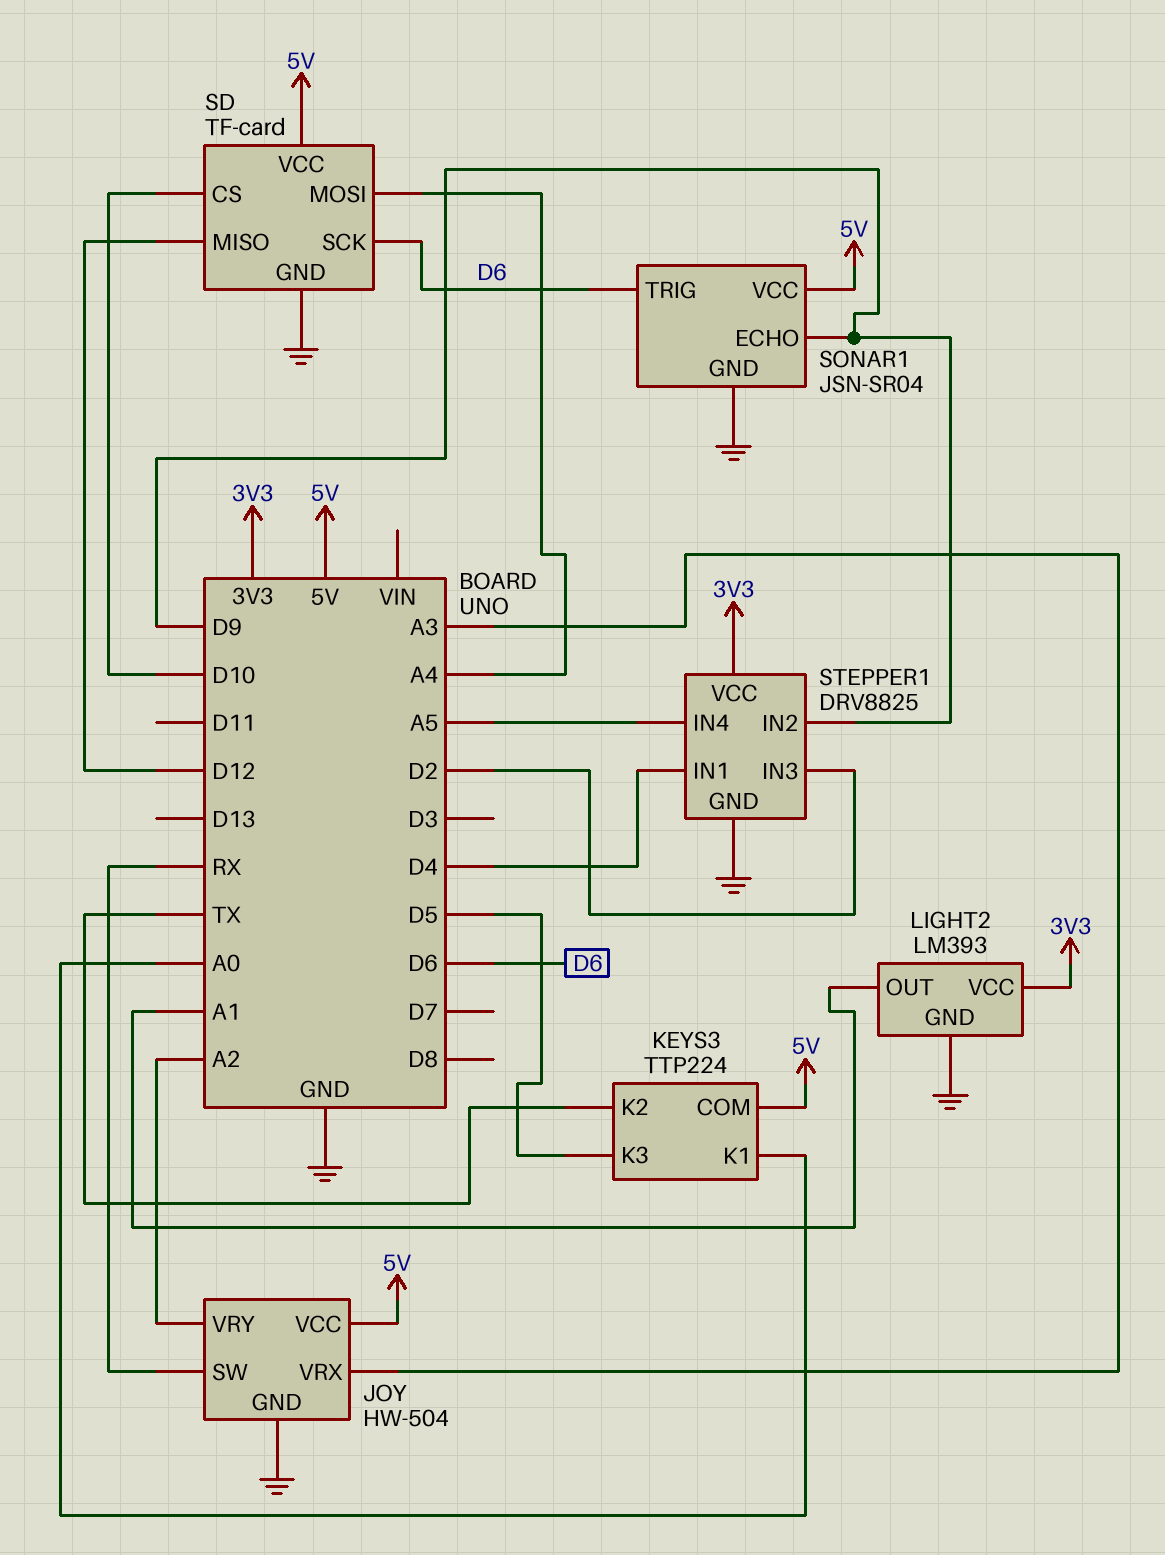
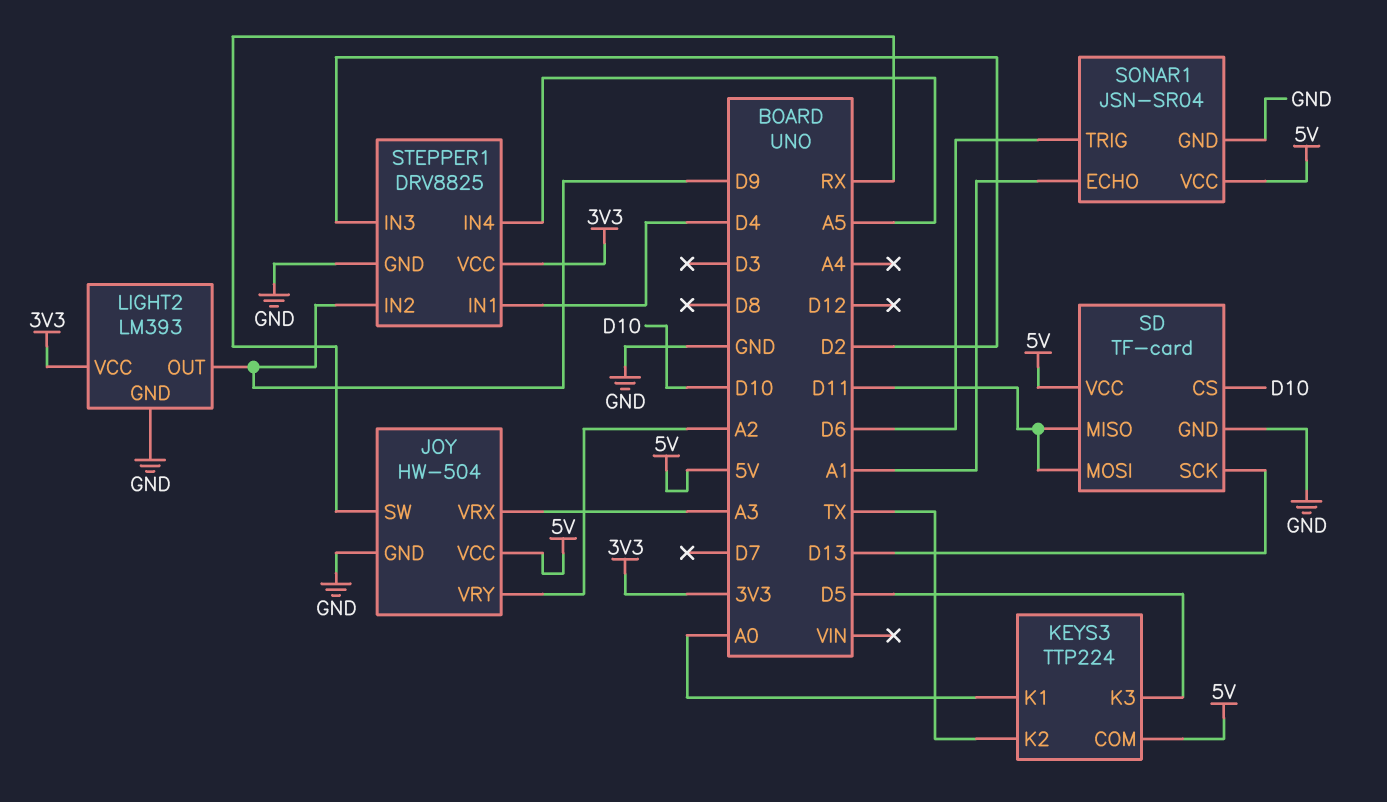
LIGHT2 pin OUT: A1 -> D9
SD pin MISO: D12 -> D11
SD pin MOSI: A4 -> D11
SD pin SCK: D6 -> D13
SONAR1 pin ECHO: D9 -> A1

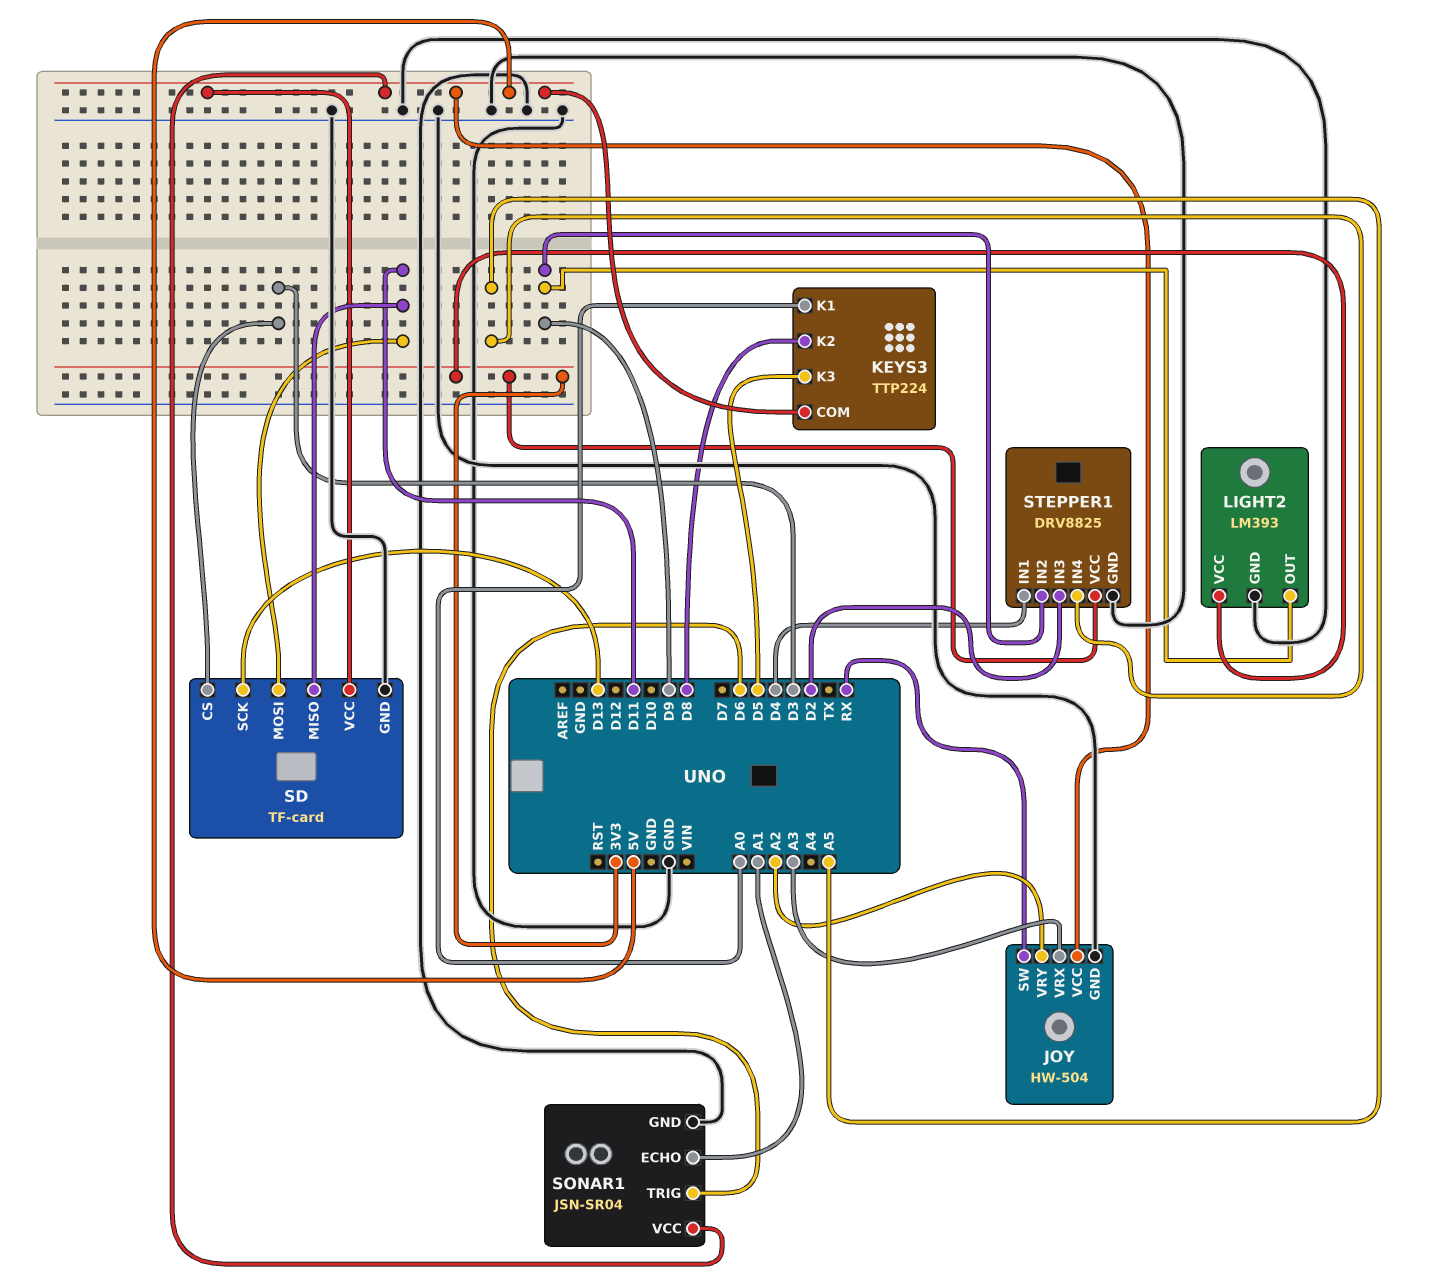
KEYS3 pin K2: TX -> D8
SD pin CS: D10 -> D3

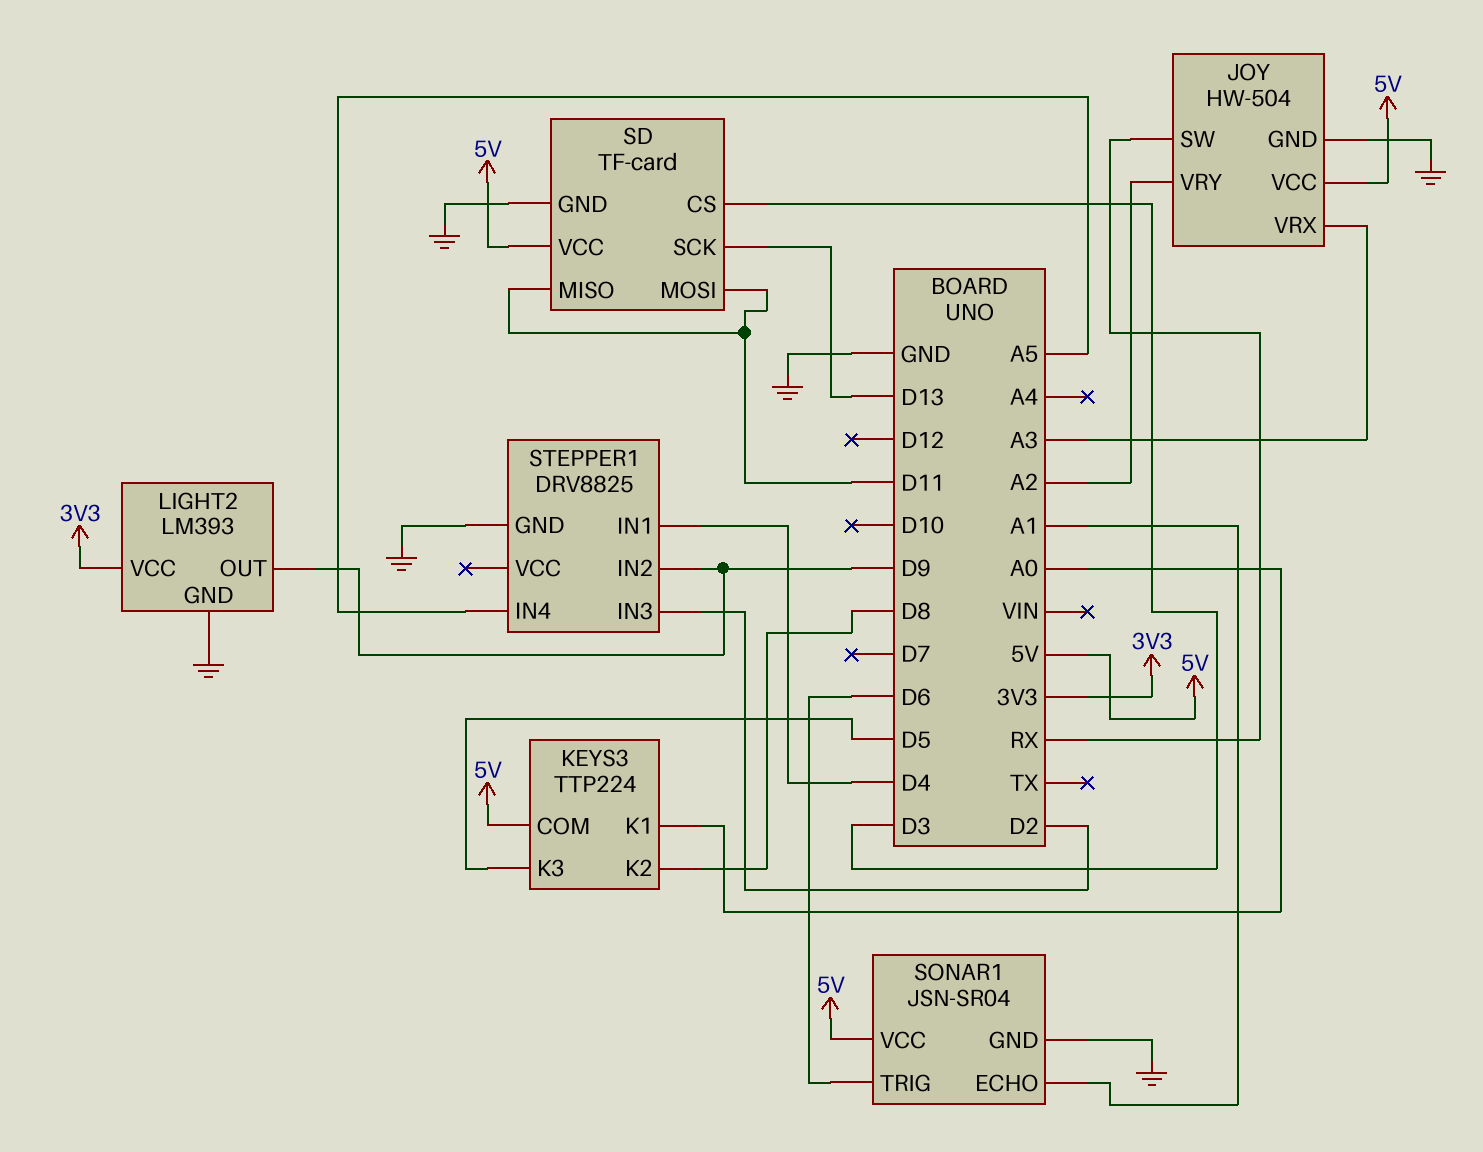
STEPPER1 pin VCC: 3V3 -> none

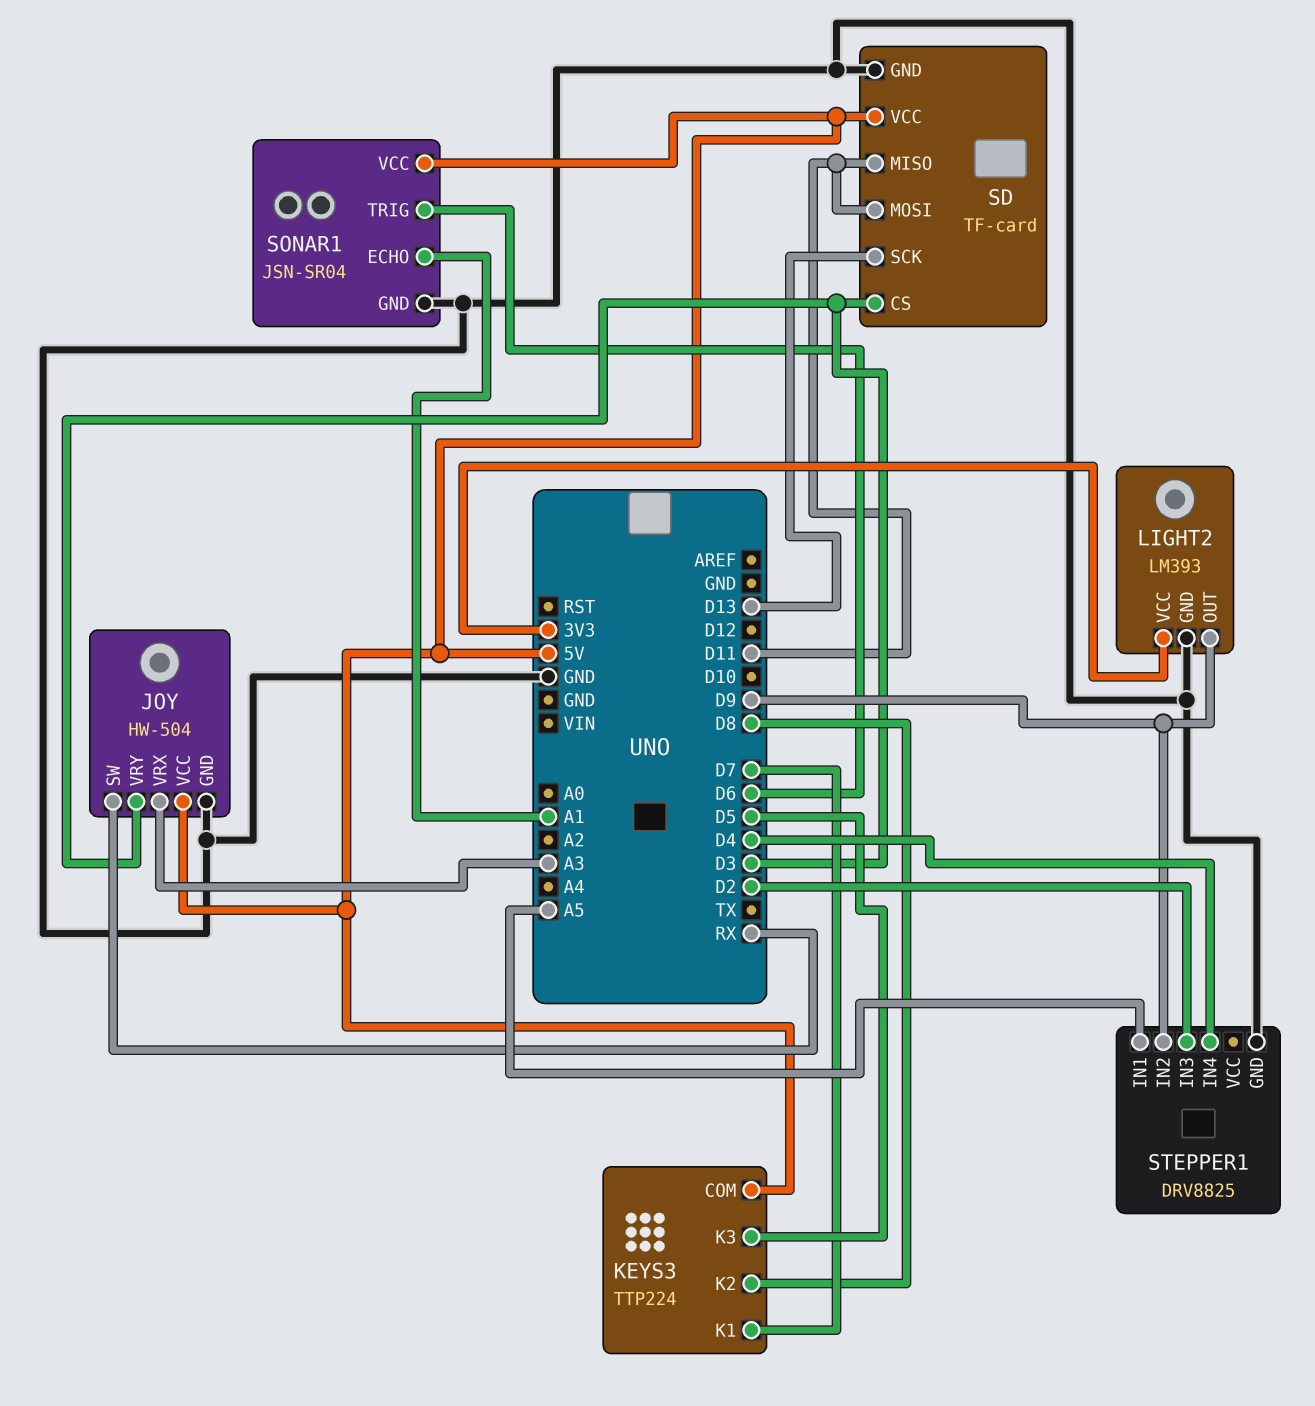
JOY pin VRY: A2 -> D3
KEYS3 pin K1: A0 -> D7
STEPPER1 pin IN1: D4 -> A5
STEPPER1 pin IN4: A5 -> D4

